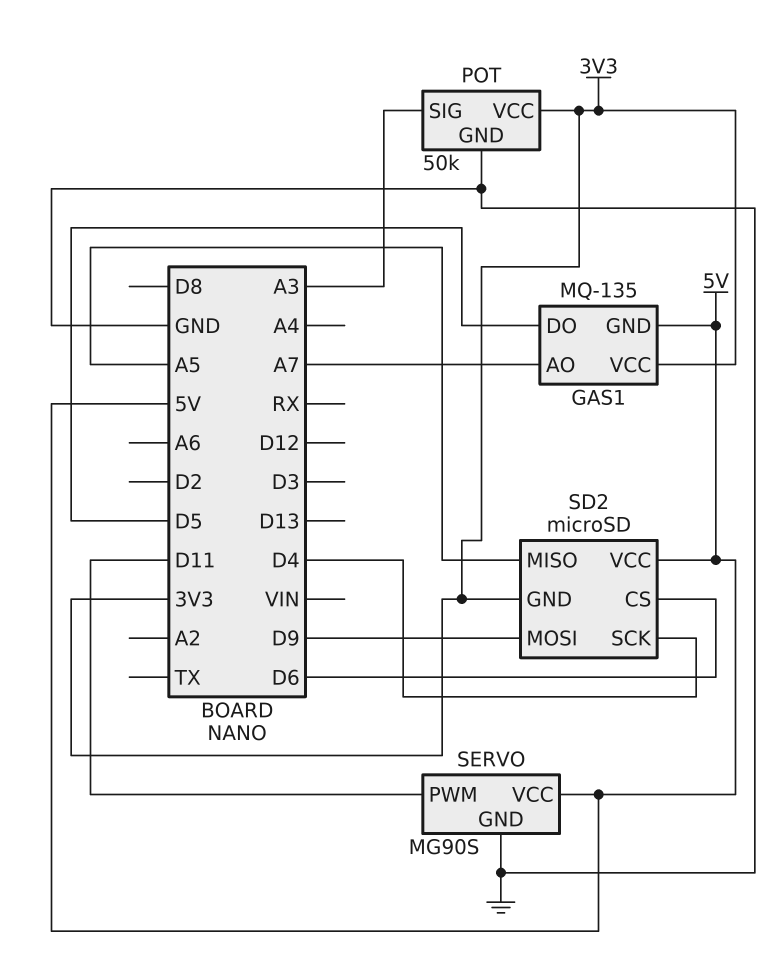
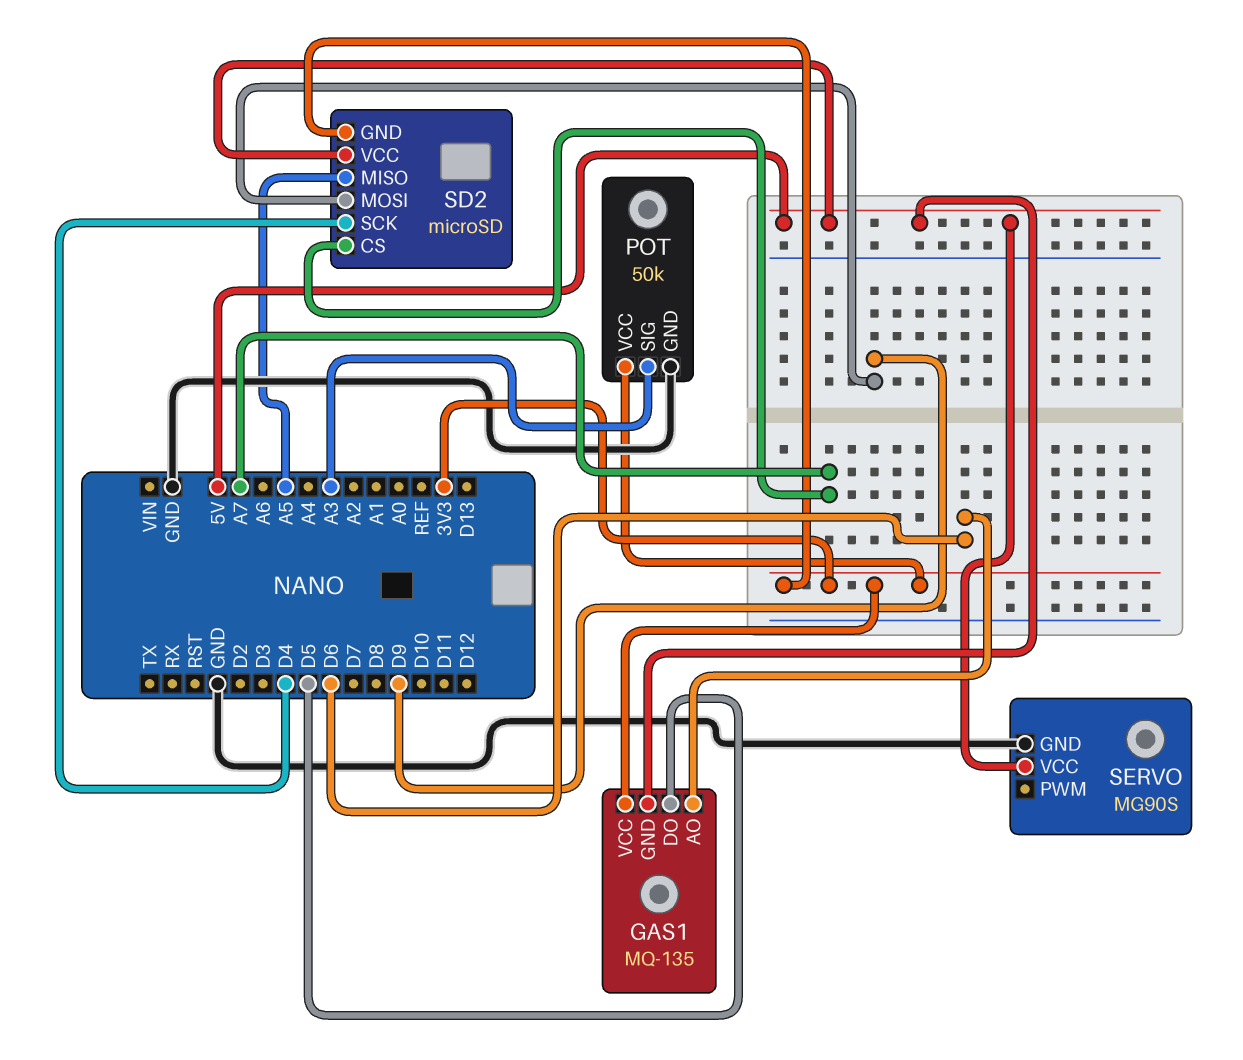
GAS1 pin AO: A7 -> D6
SD2 pin CS: D6 -> A7
SERVO pin PWM: D11 -> none

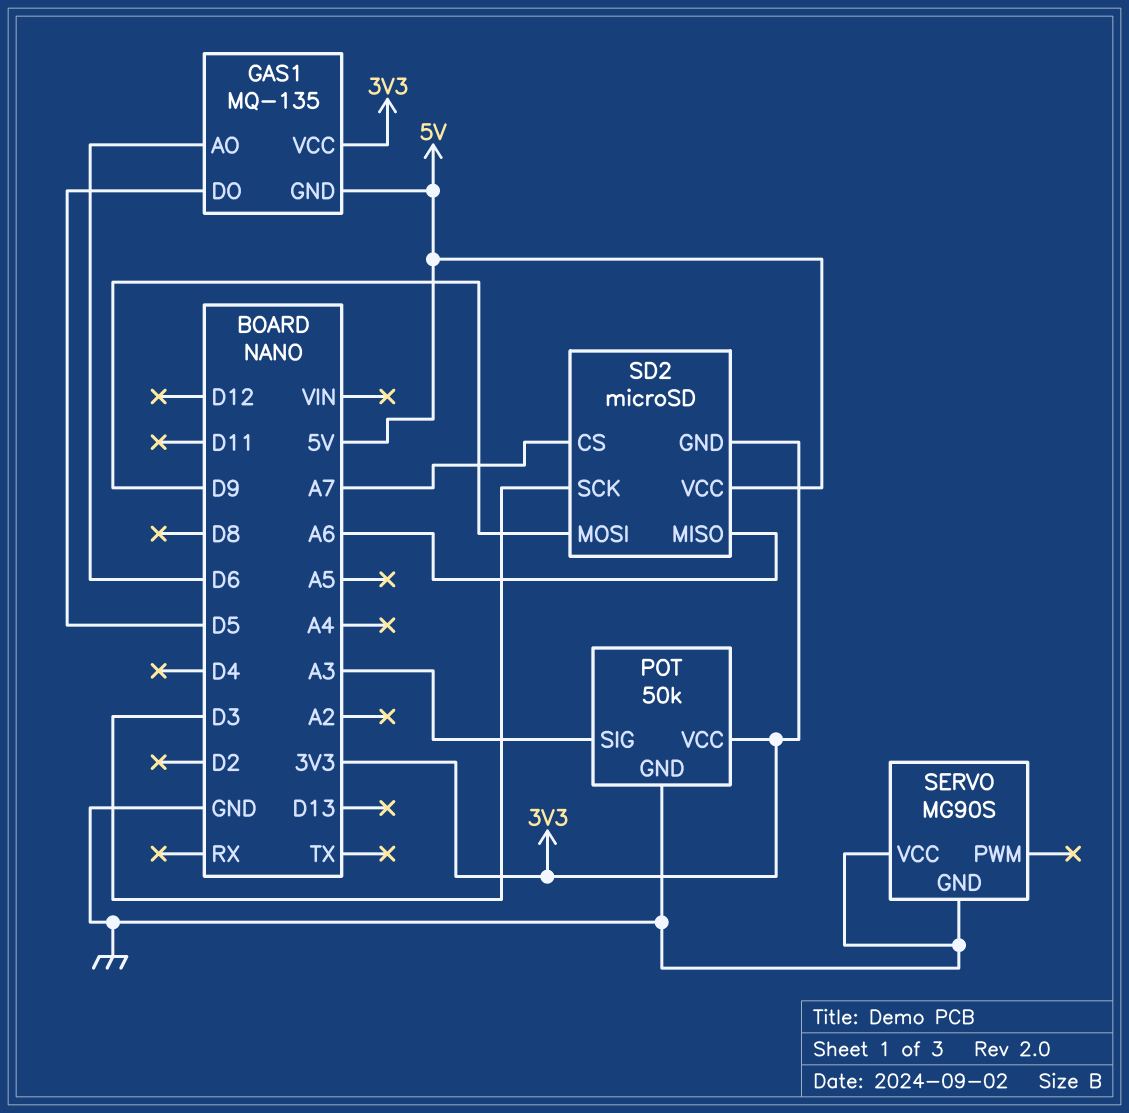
SD2 pin MISO: A5 -> A6
SD2 pin SCK: D4 -> D3
SERVO pin VCC: 5V -> GND

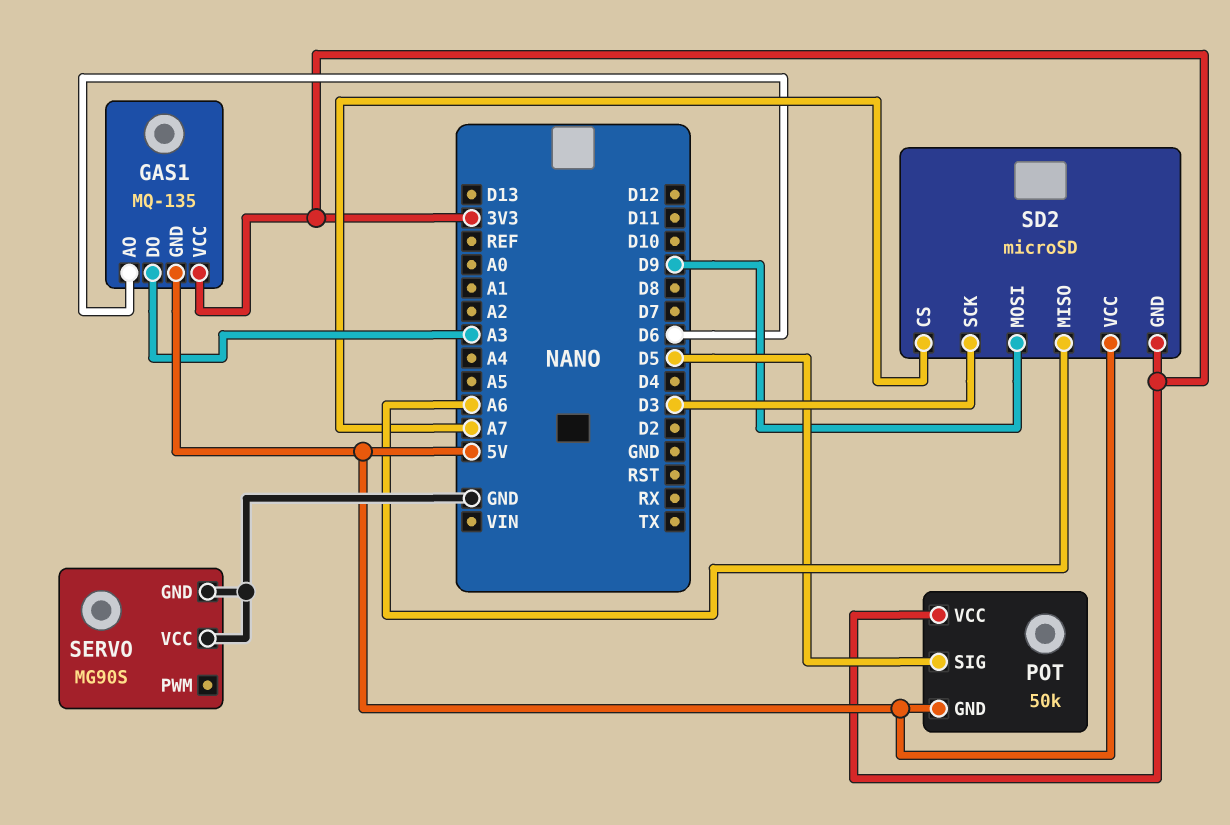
GAS1 pin DO: D5 -> A3
POT pin GND: GND -> 5V
POT pin SIG: A3 -> D5

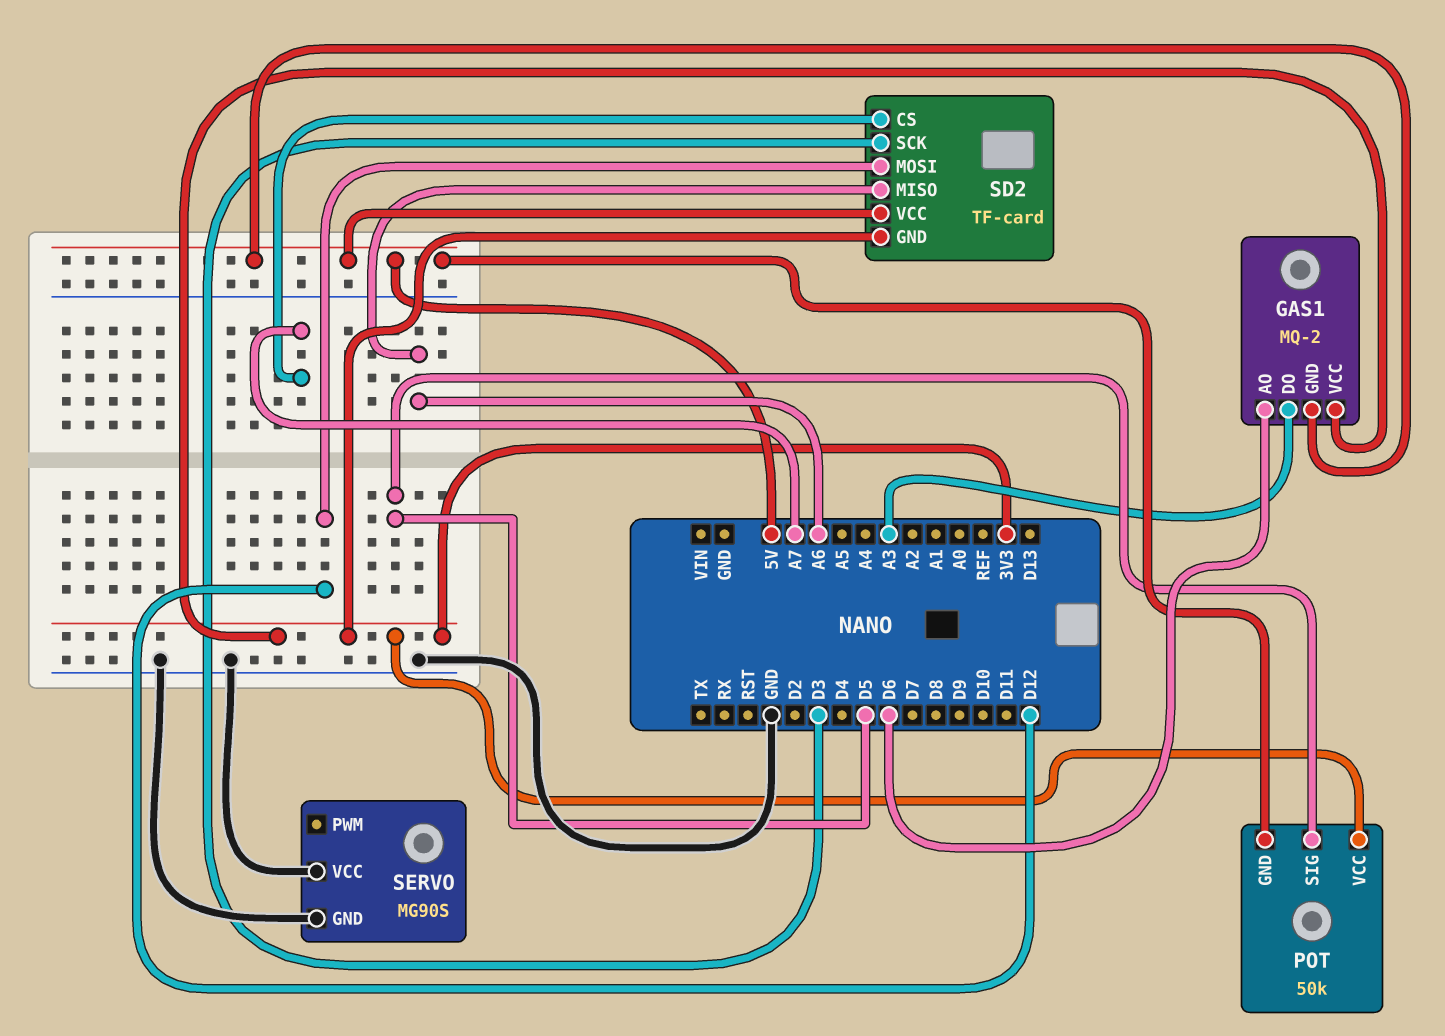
GAS1: MQ-135 -> MQ-2
SD2: microSD -> TF-card
SD2 pin MOSI: D9 -> D12

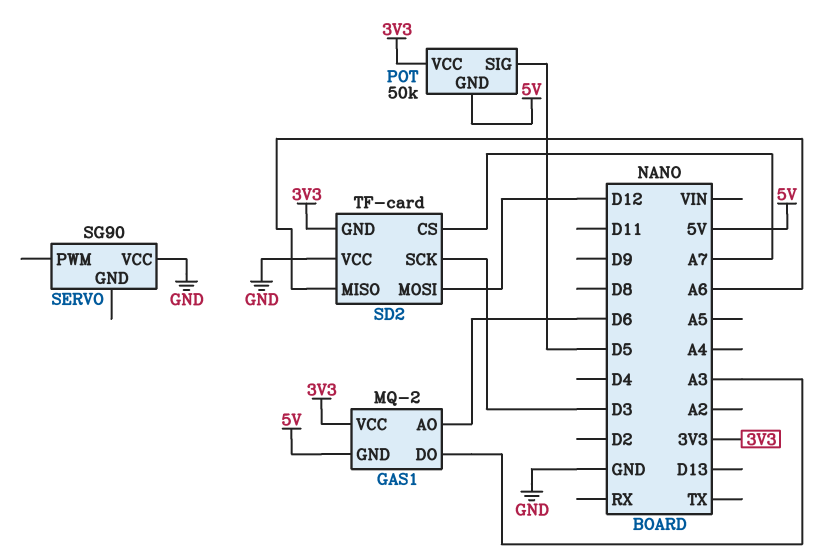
SD2 pin VCC: 5V -> GND
SERVO: MG90S -> SG90
SERVO pin GND: GND -> none

